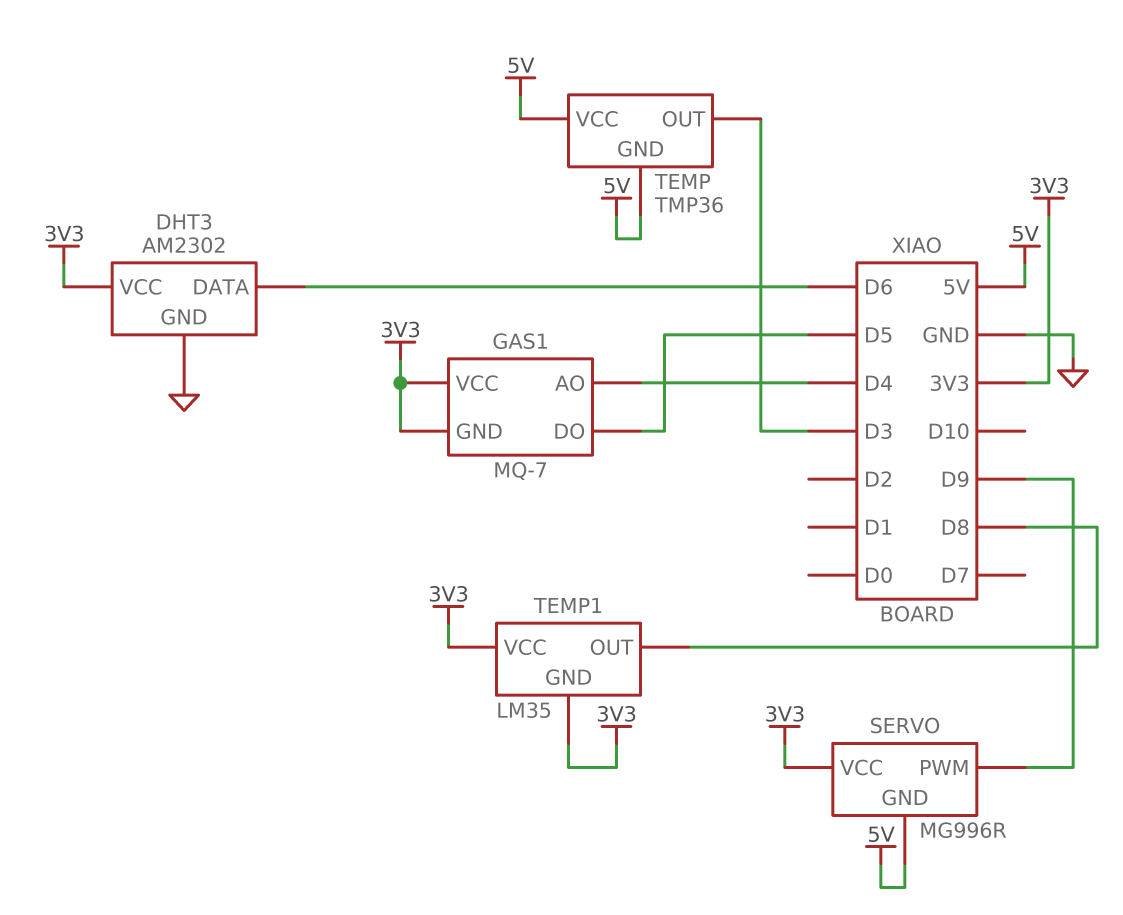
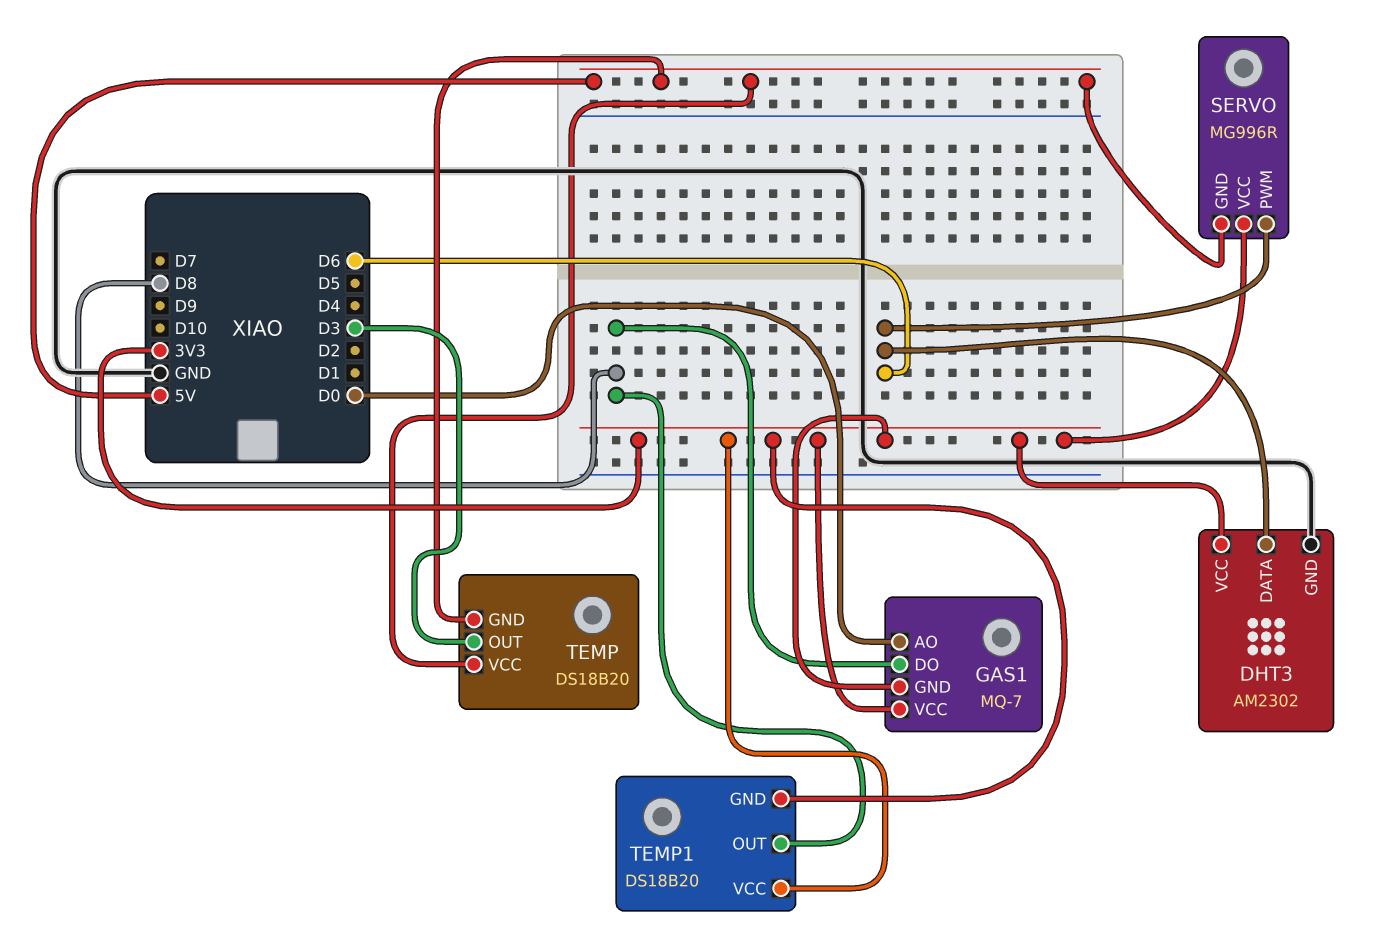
GAS1 pin AO: D4 -> D0
GAS1 pin DO: D5 -> D8
SERVO pin PWM: D9 -> D6
TEMP: TMP36 -> DS18B20
TEMP1: LM35 -> DS18B20

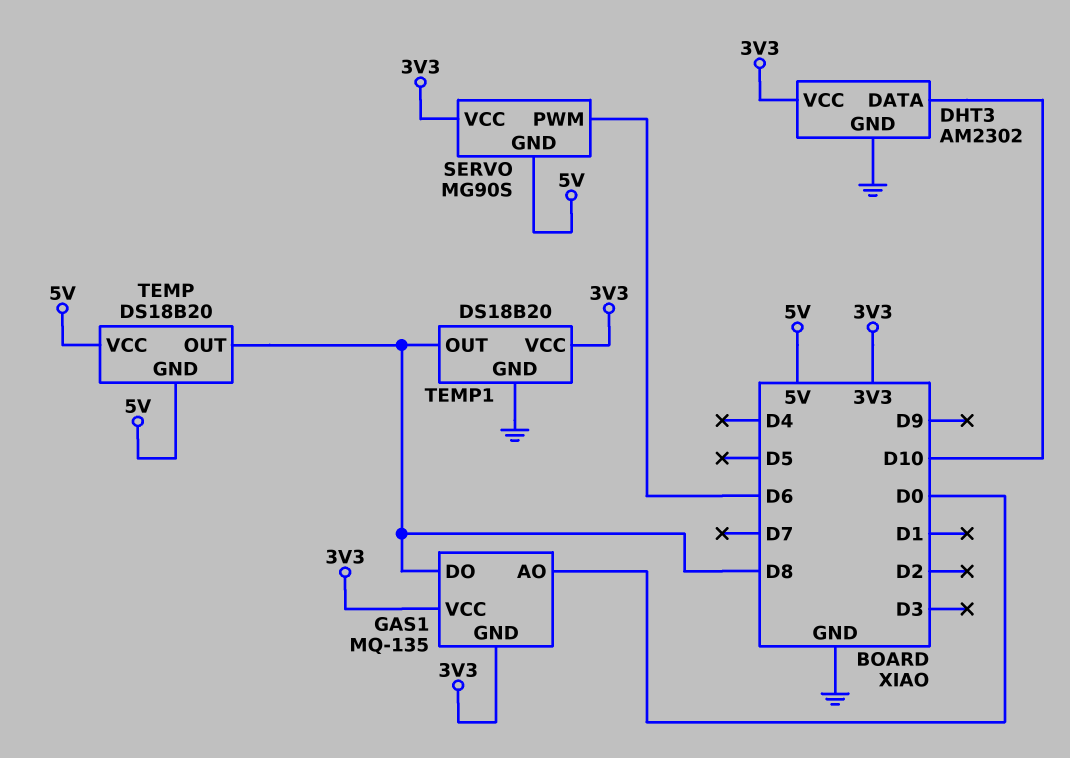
DHT3 pin DATA: D6 -> D10
GAS1: MQ-7 -> MQ-135
SERVO: MG996R -> MG90S
TEMP pin OUT: D3 -> D8
TEMP1 pin GND: 3V3 -> GND

